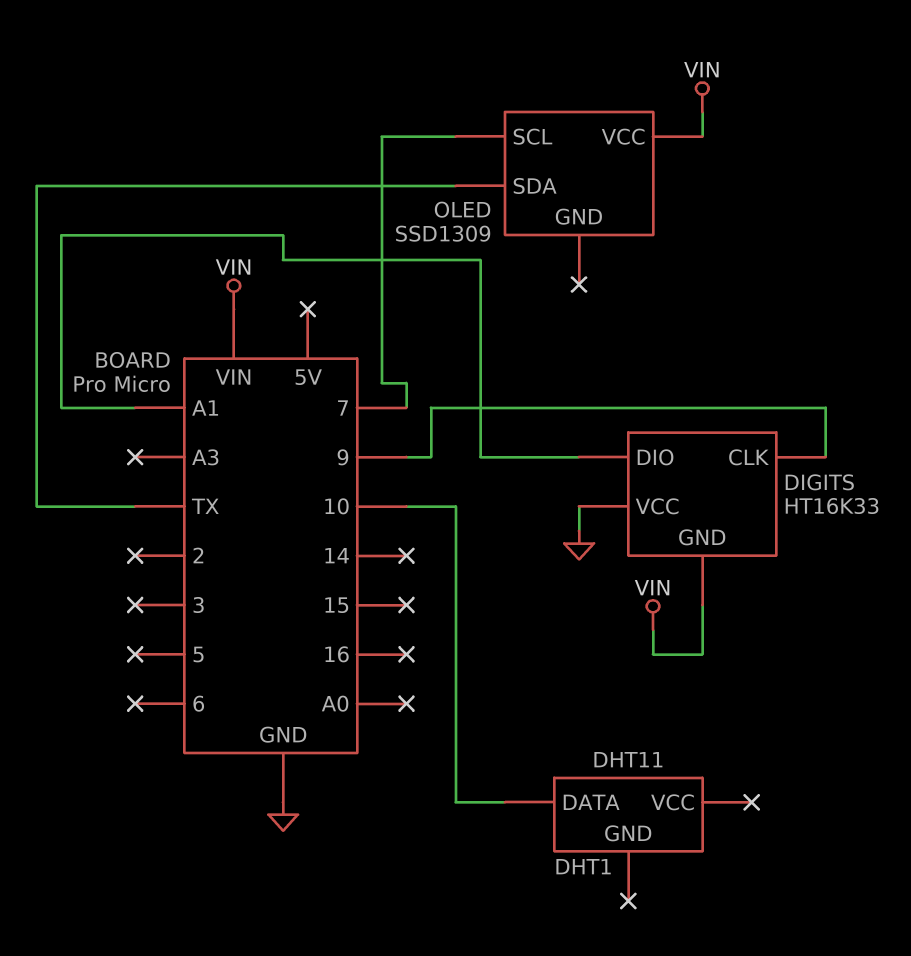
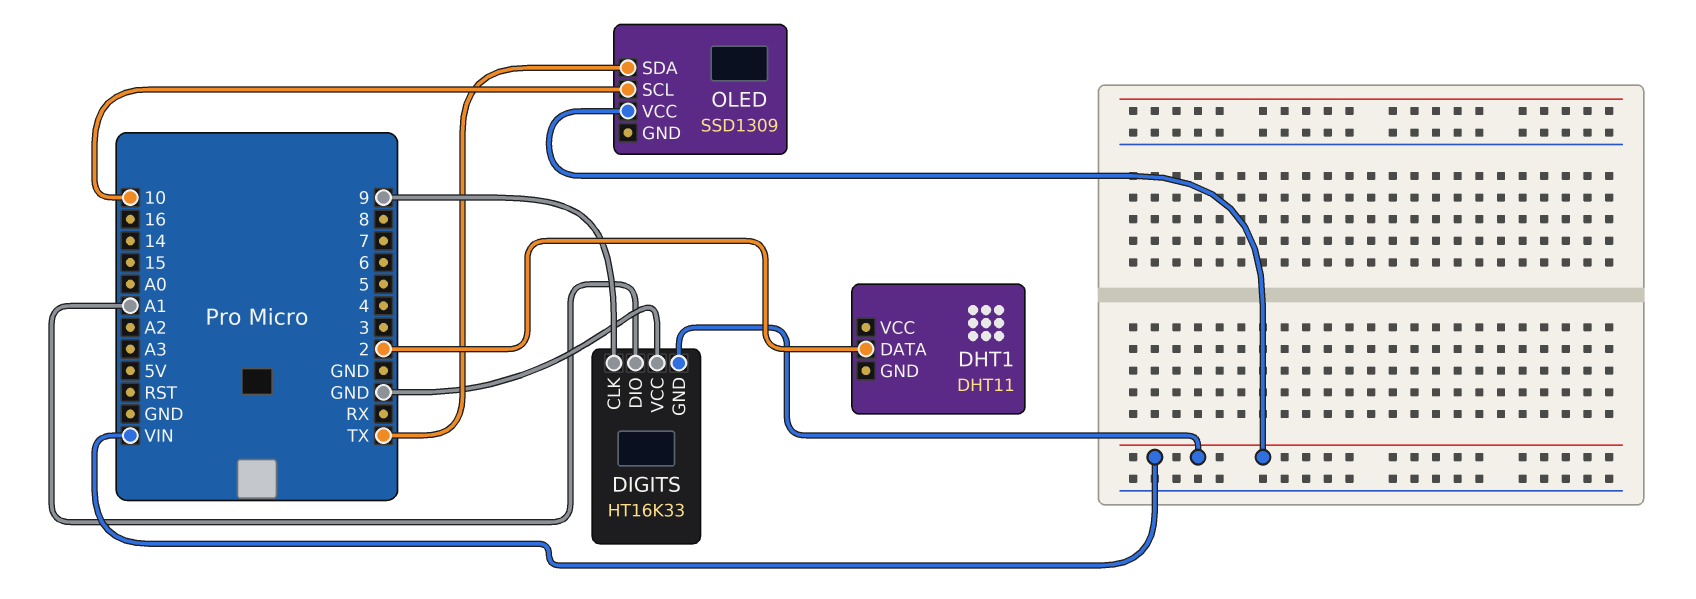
DHT1 pin DATA: 10 -> 2
OLED pin SCL: 7 -> 10

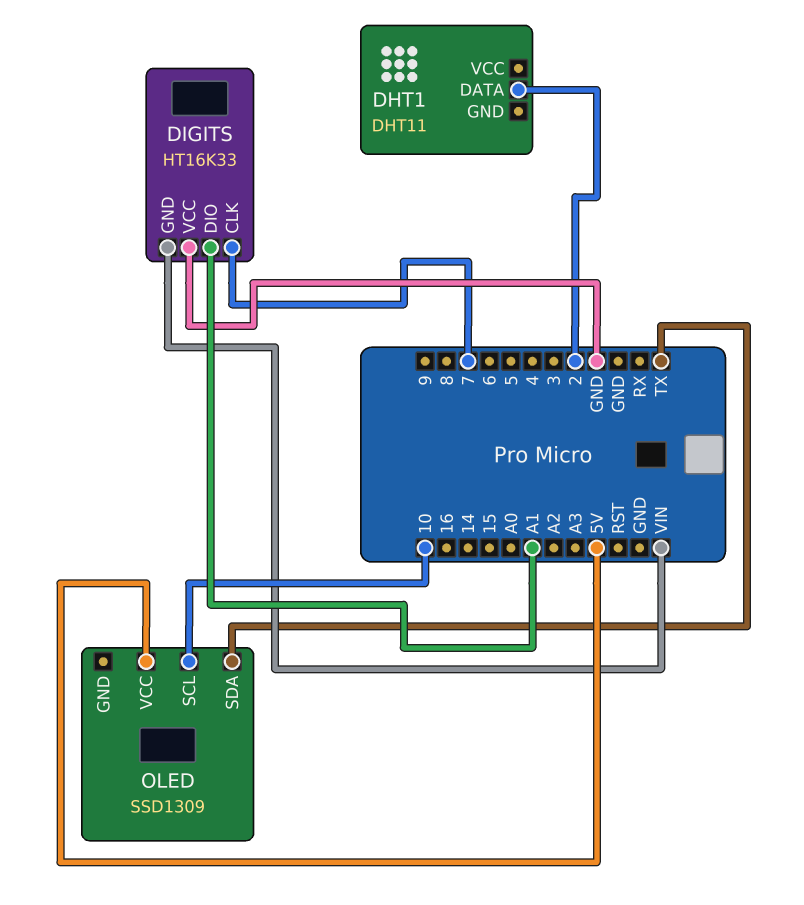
DIGITS pin CLK: 9 -> 7
OLED pin VCC: VIN -> 5V

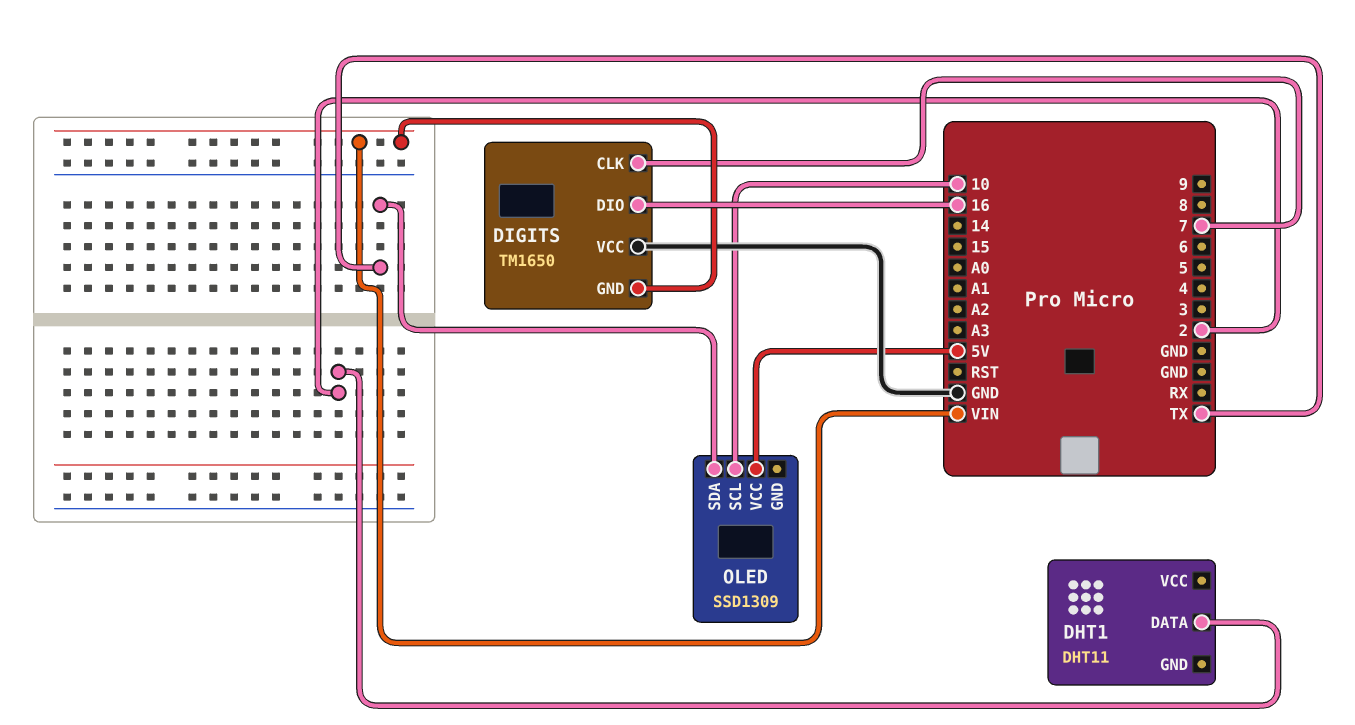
DIGITS: HT16K33 -> TM1650
DIGITS pin DIO: A1 -> 16

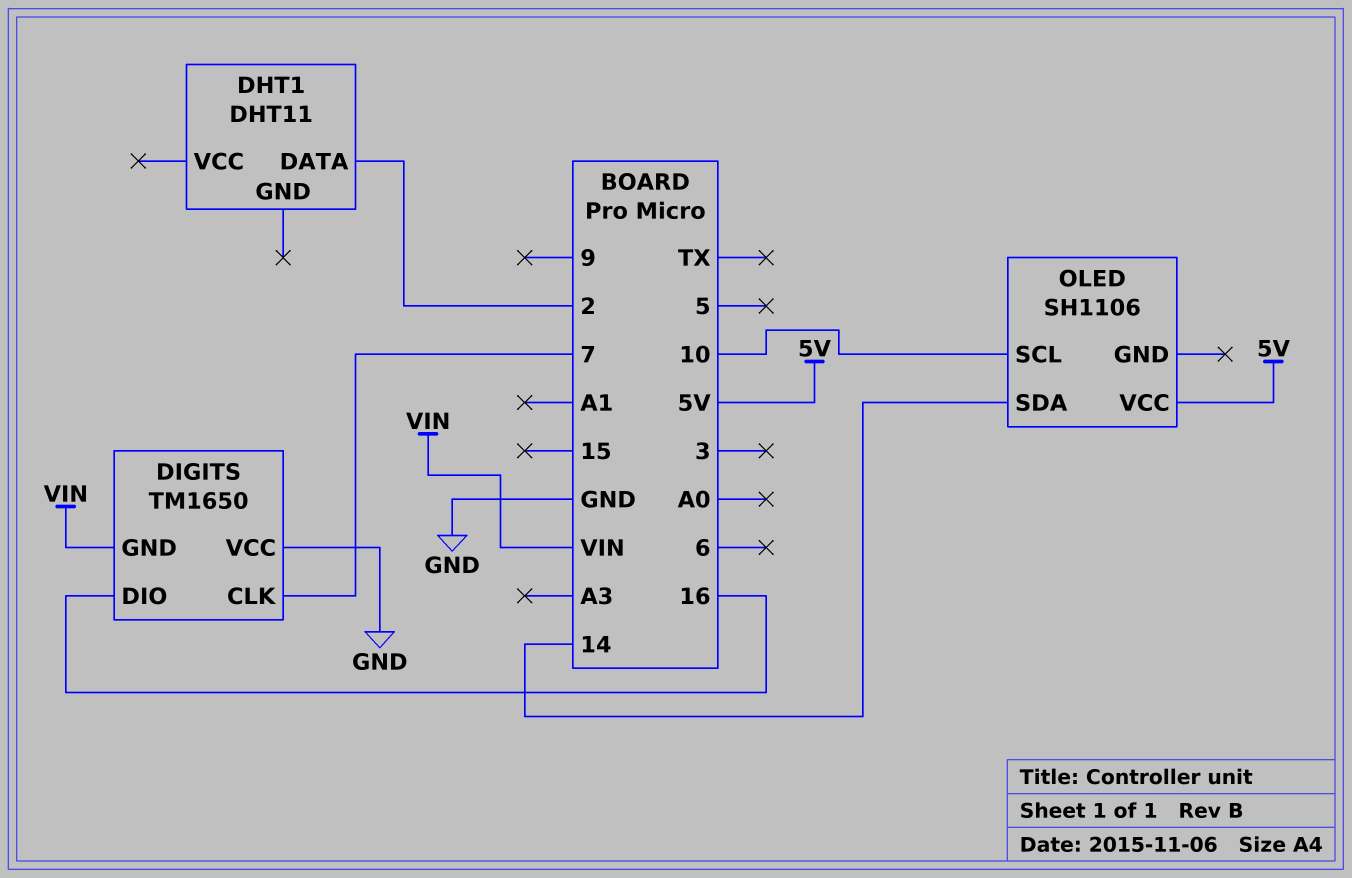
OLED: SSD1309 -> SH1106
OLED pin SDA: TX -> 14

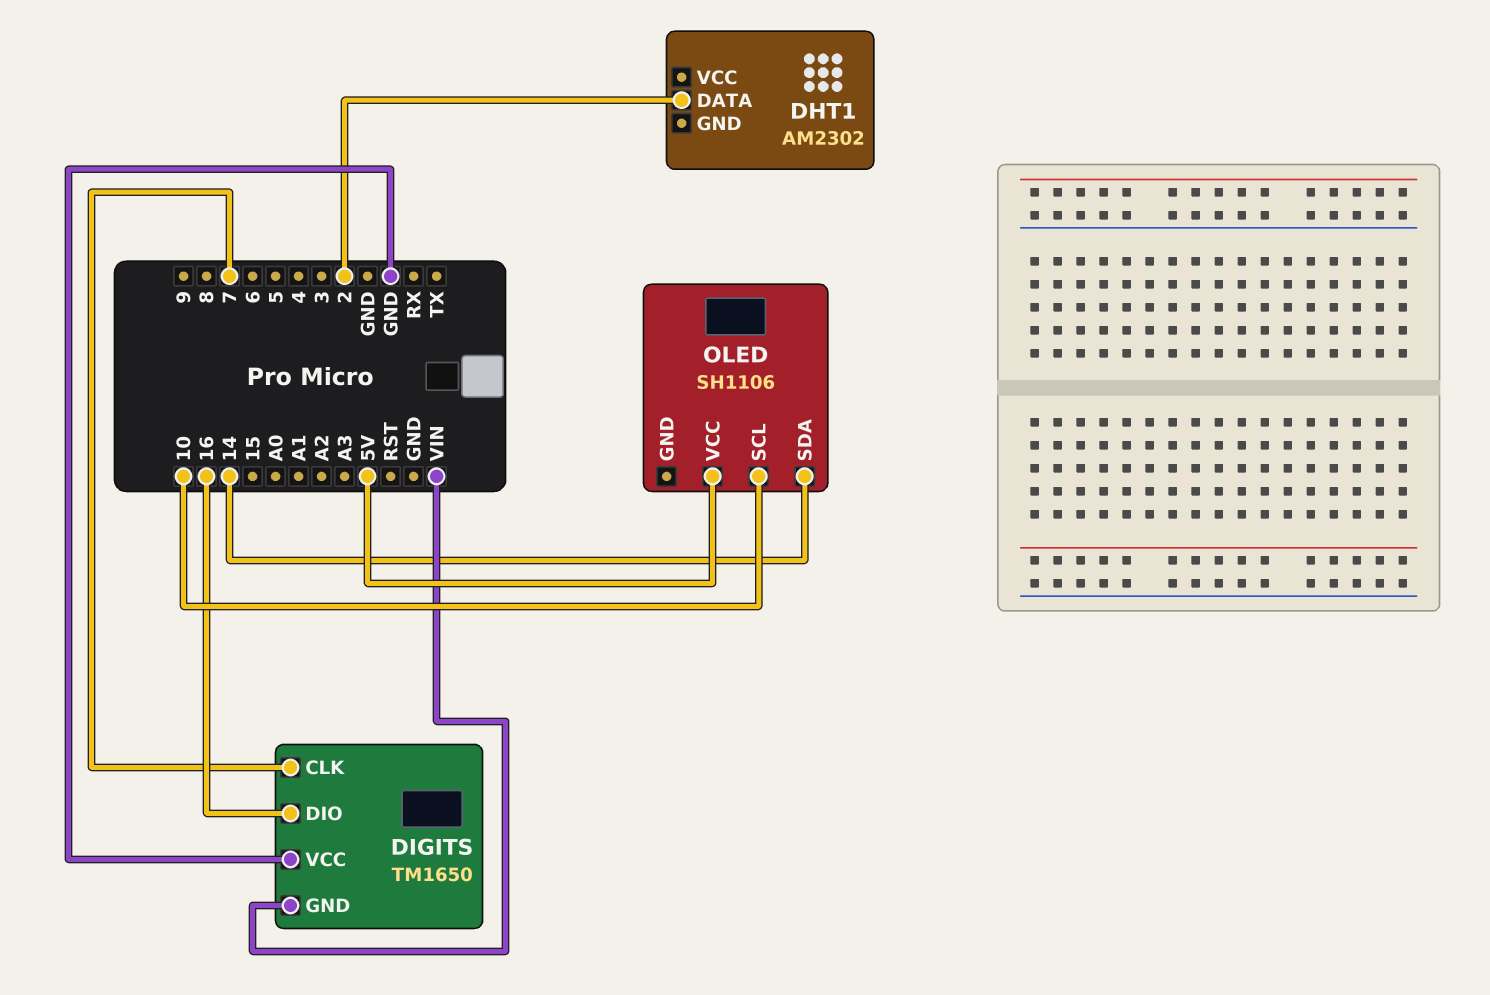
DHT1: DHT11 -> AM2302

